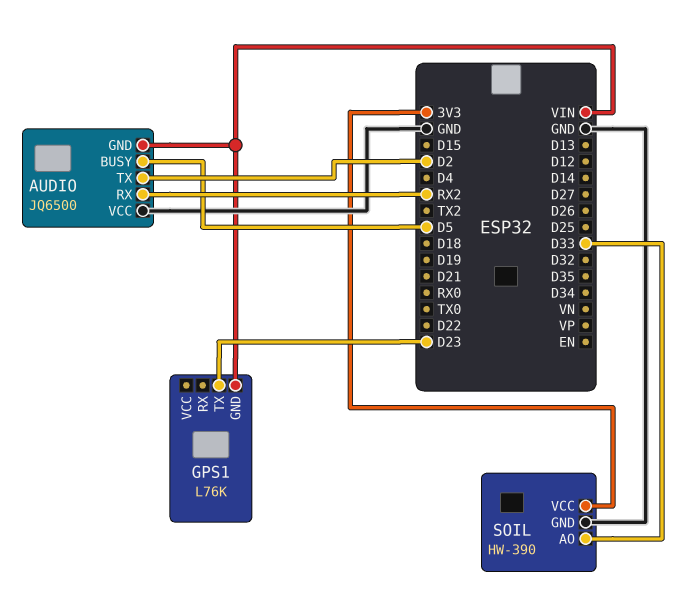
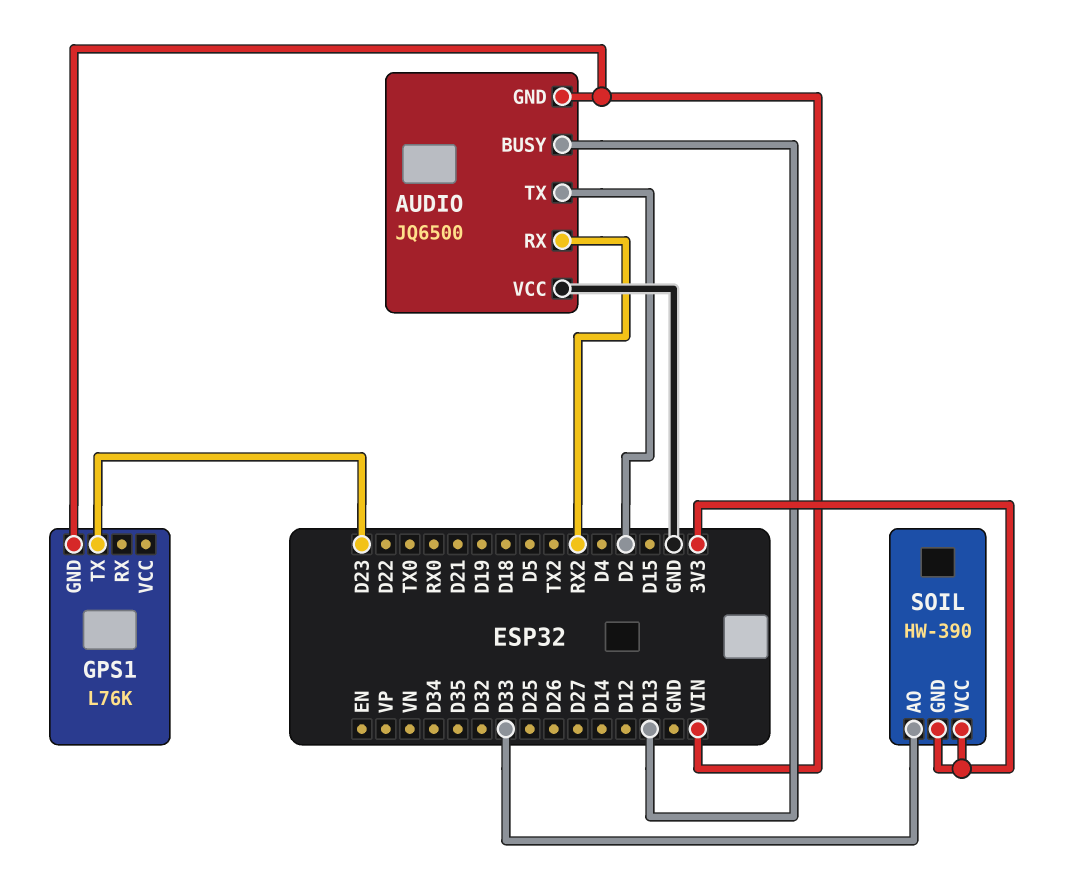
AUDIO pin BUSY: D5 -> D13
SOIL pin GND: GND -> 3V3

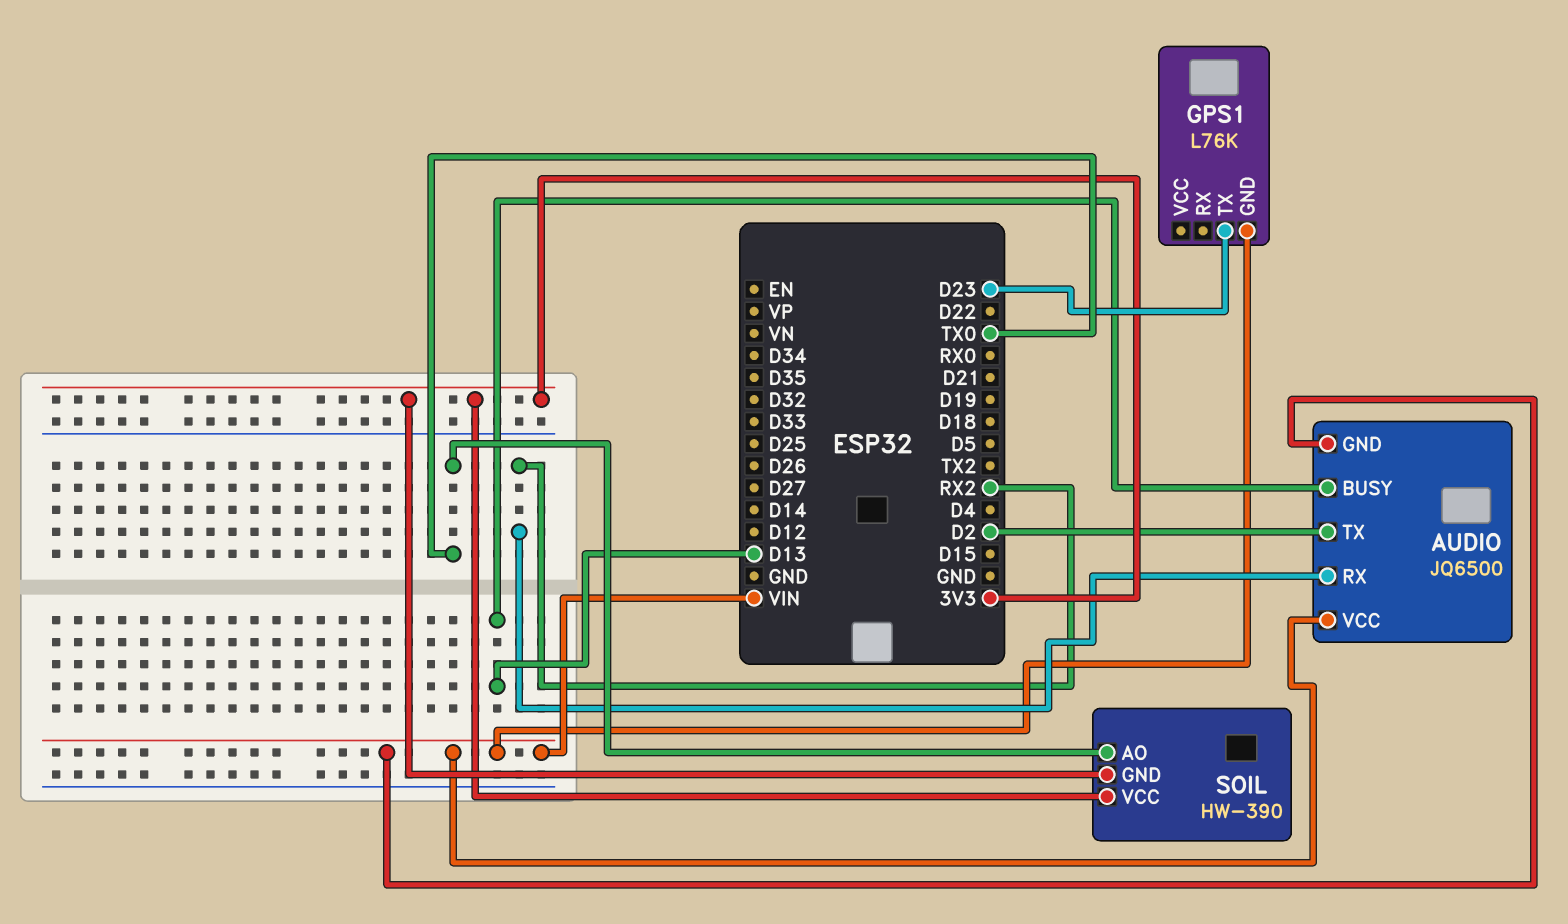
AUDIO pin VCC: GND -> VIN
SOIL pin AO: D33 -> TX0

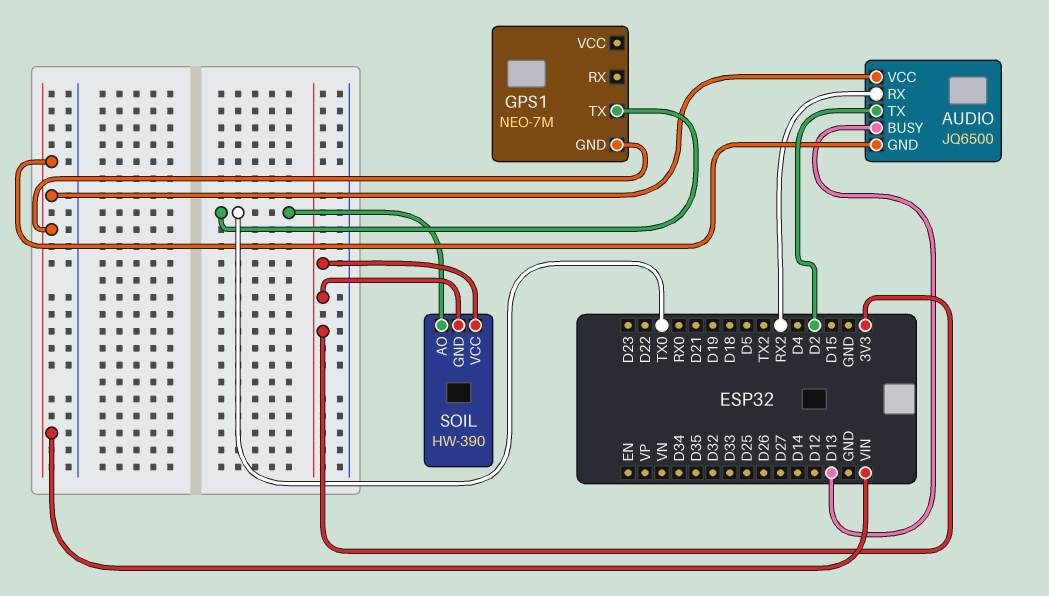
GPS1: L76K -> NEO-7M
GPS1 pin TX: D23 -> TX0

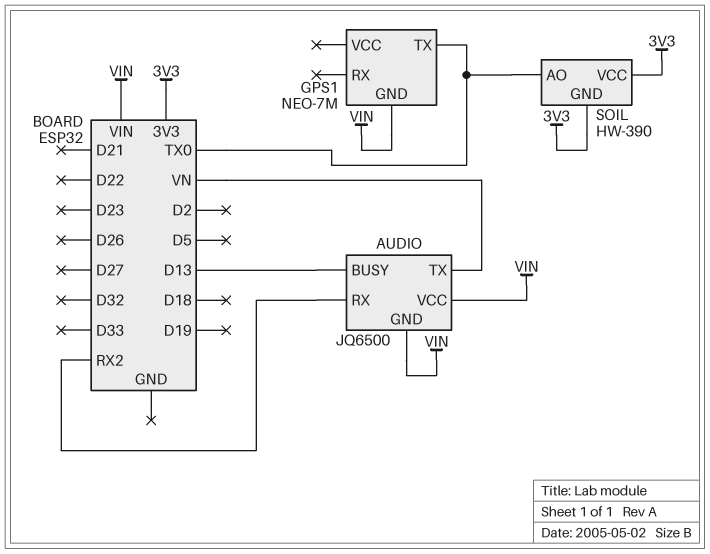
AUDIO pin TX: D2 -> VN

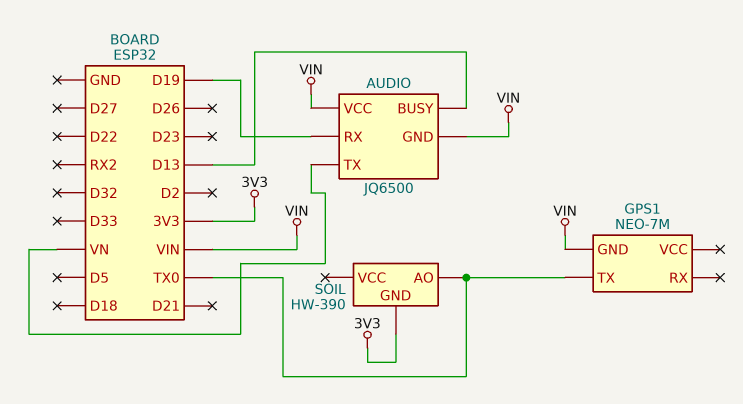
AUDIO pin RX: RX2 -> D19
SOIL pin VCC: 3V3 -> none

